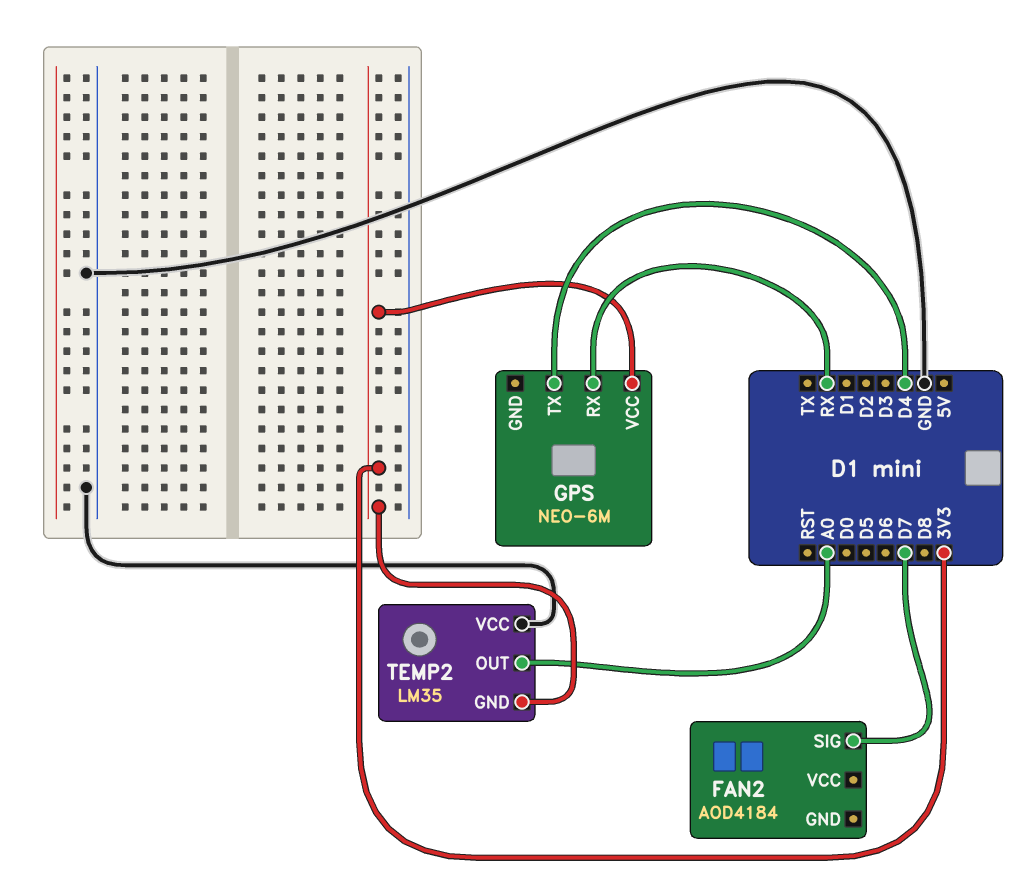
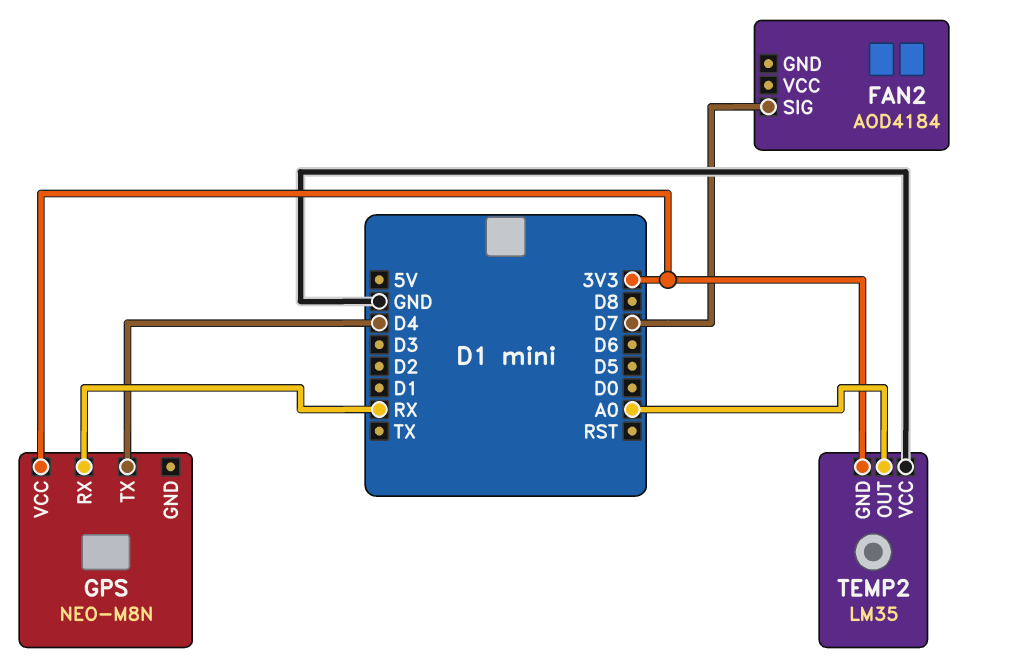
GPS: NEO-6M -> NEO-M8N

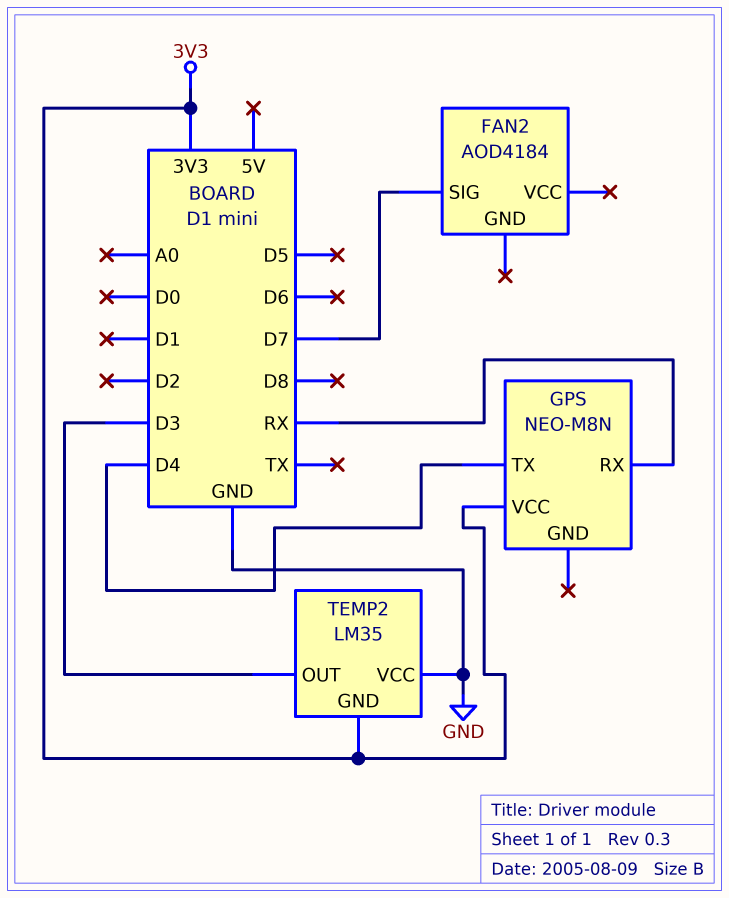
TEMP2 pin OUT: A0 -> D3

